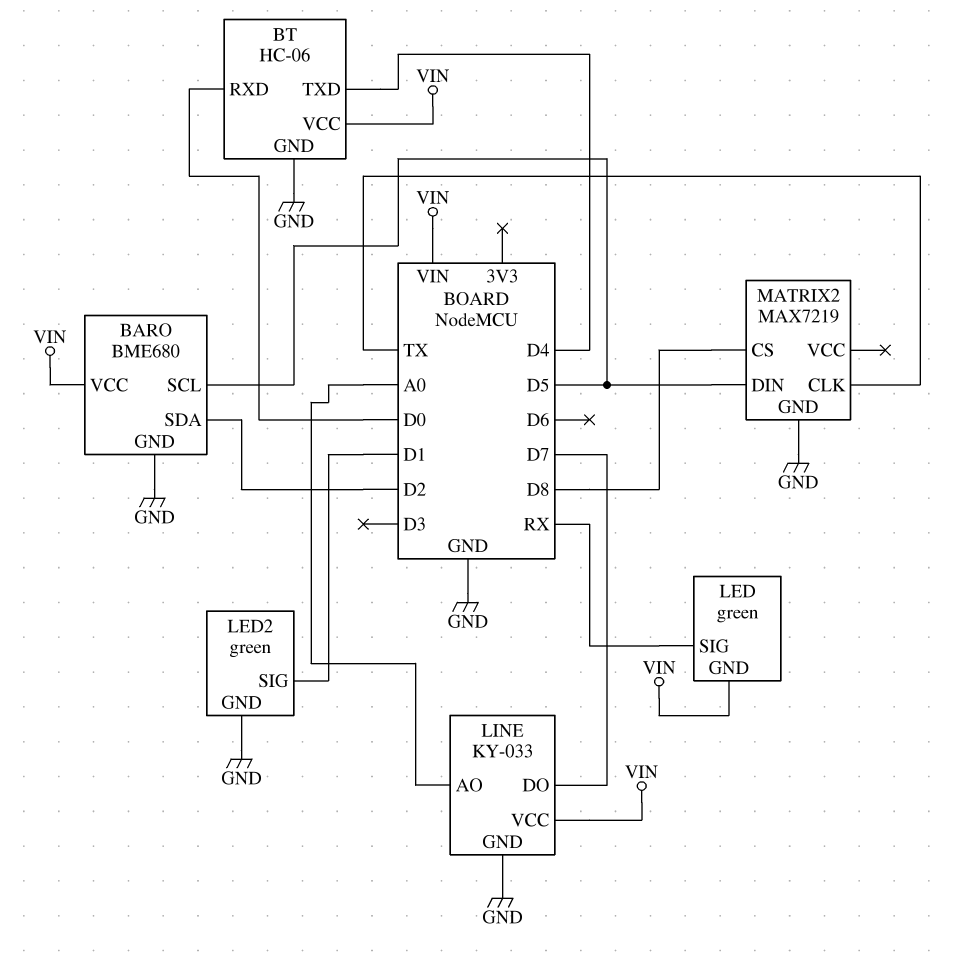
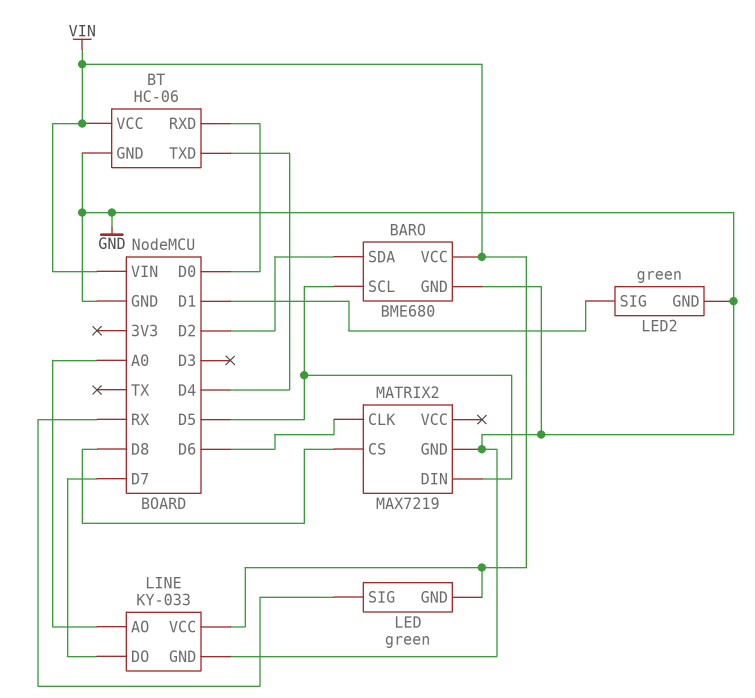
MATRIX2 pin CLK: TX -> D6

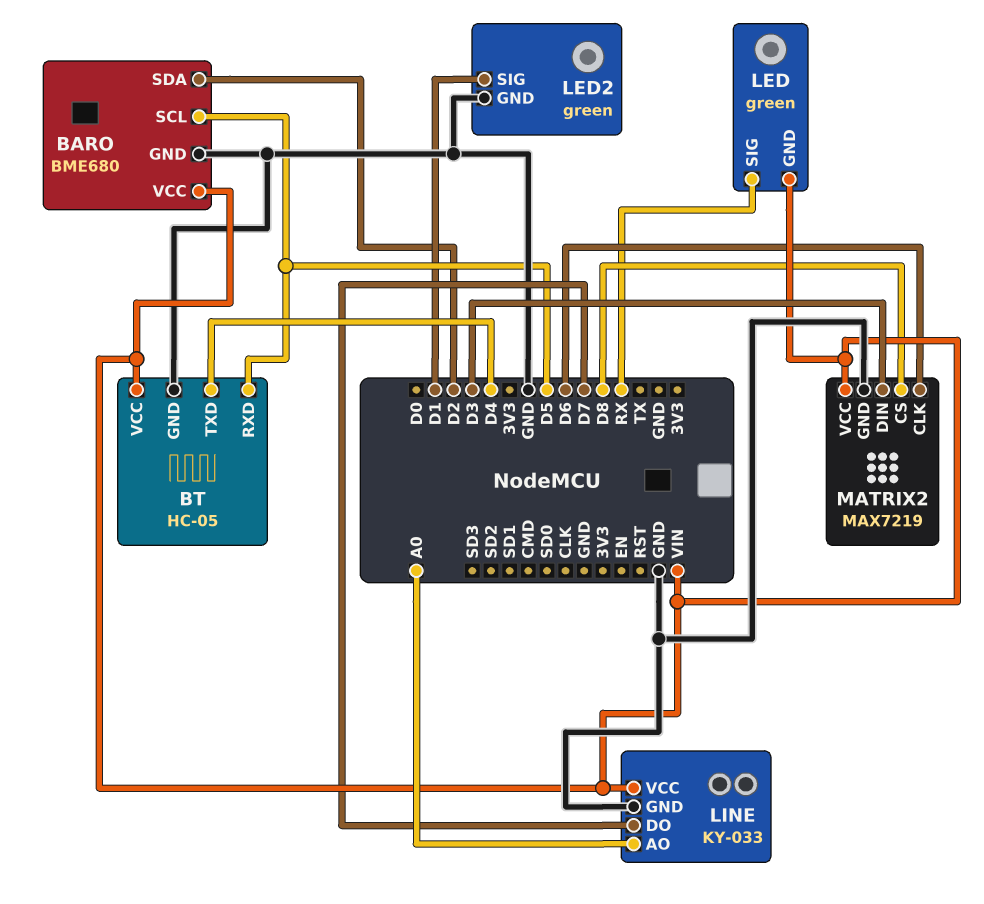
BT: HC-06 -> HC-05
BT pin RXD: D0 -> D5
MATRIX2 pin DIN: D5 -> D3
MATRIX2 pin VCC: none -> VIN

